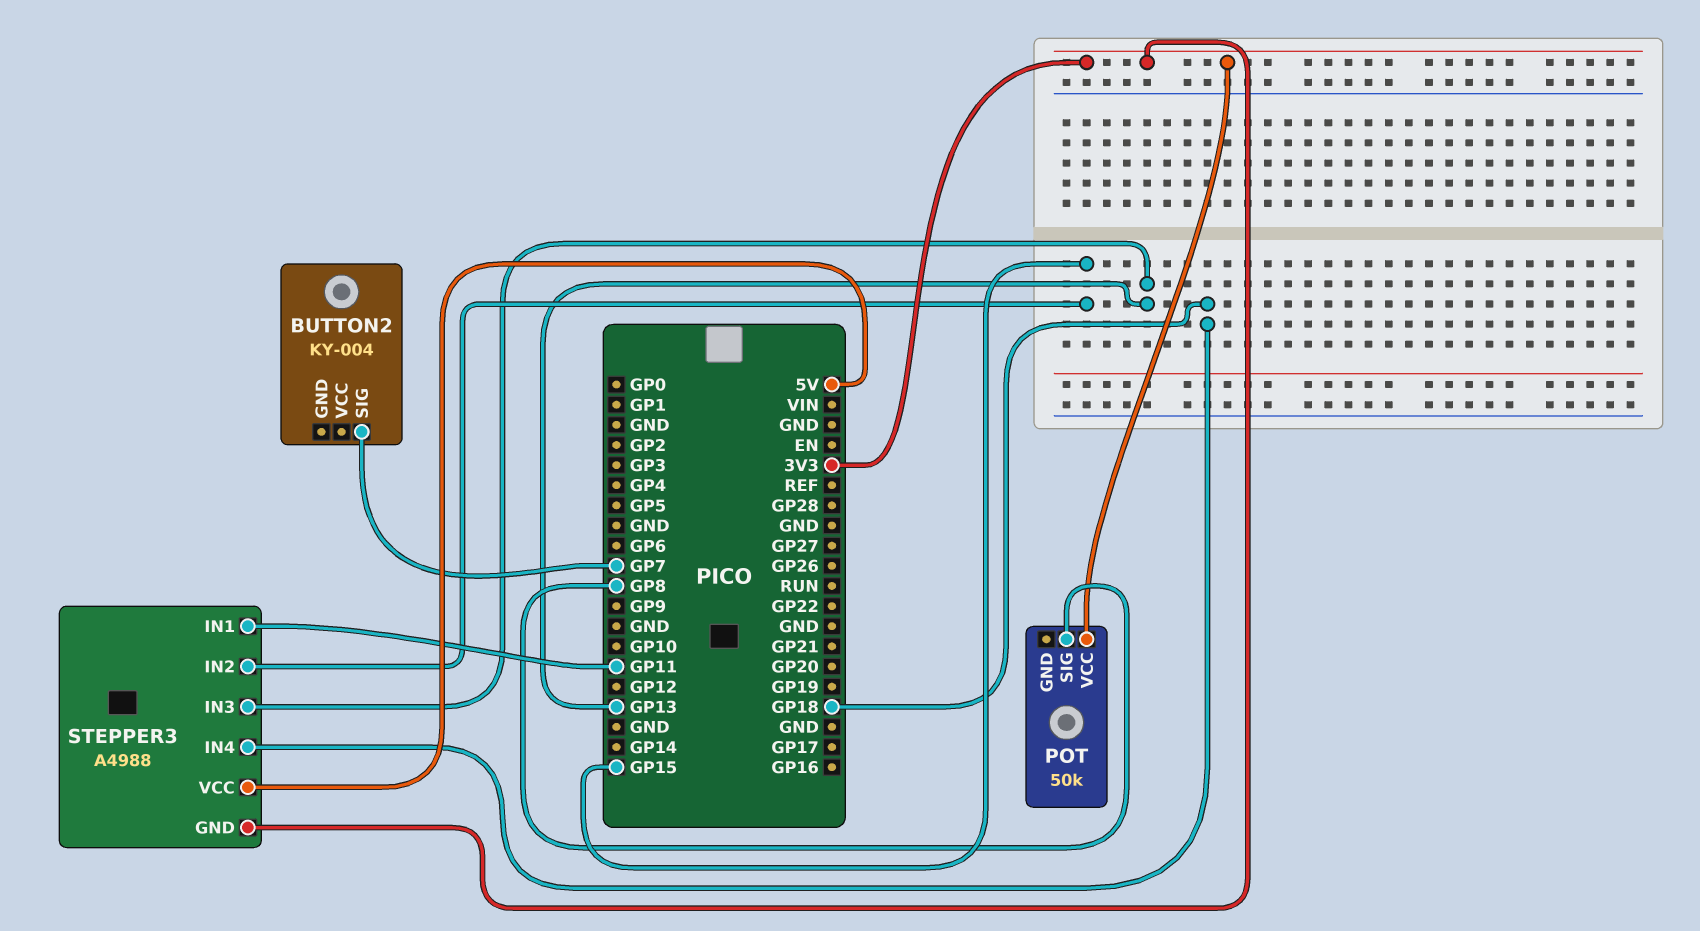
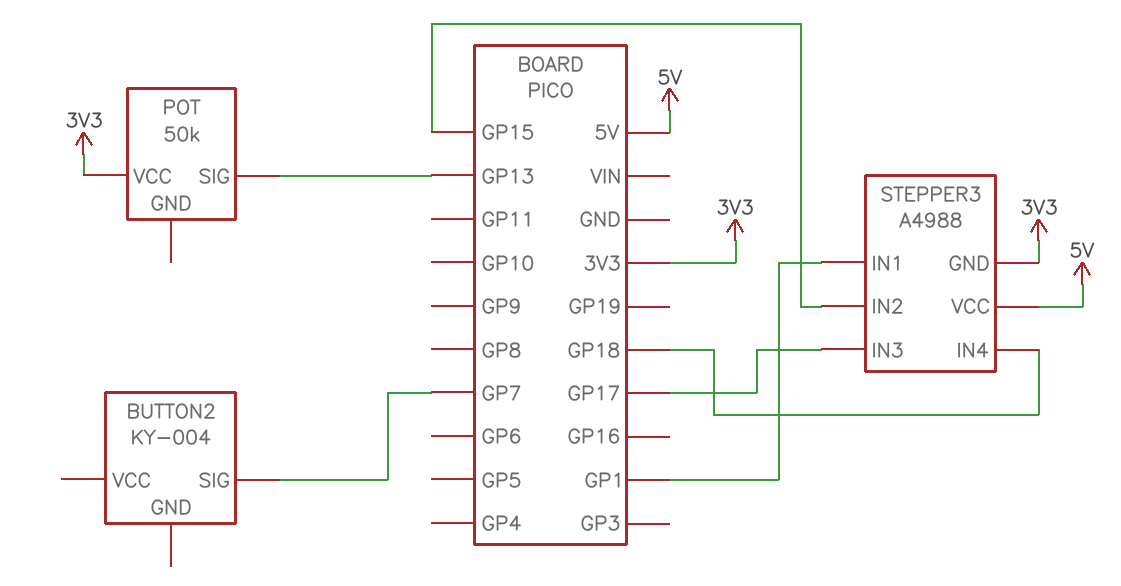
POT pin SIG: GP8 -> GP13
STEPPER3 pin IN1: GP11 -> GP1
STEPPER3 pin IN3: GP13 -> GP17

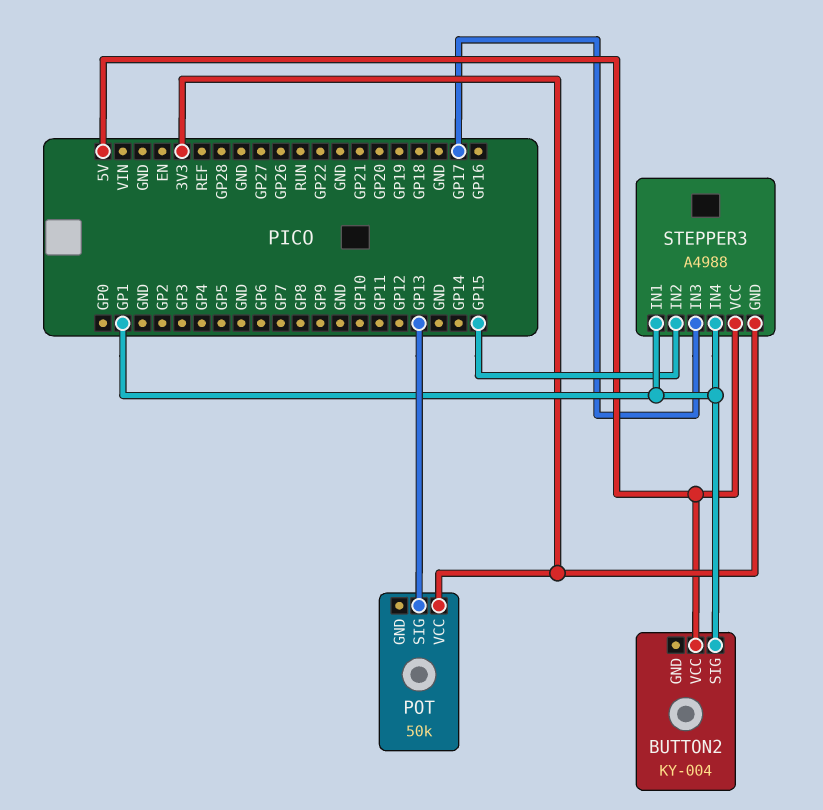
BUTTON2 pin SIG: GP7 -> GP1
BUTTON2 pin VCC: none -> 5V
STEPPER3 pin IN4: GP18 -> GP1

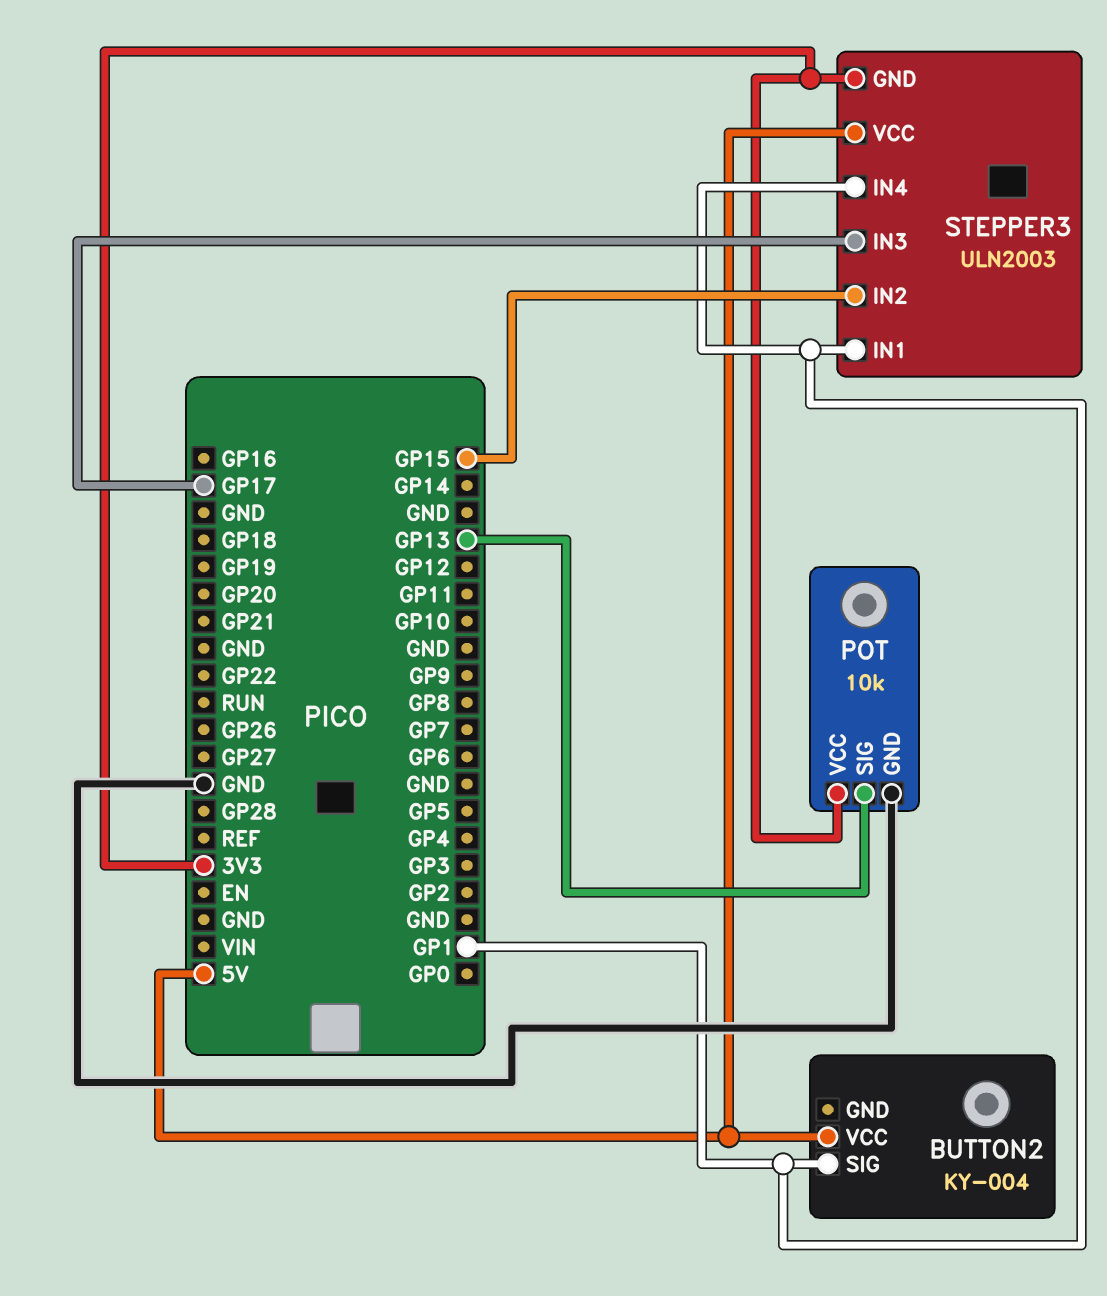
POT: 50k -> 10k
POT pin GND: none -> GND
STEPPER3: A4988 -> ULN2003

